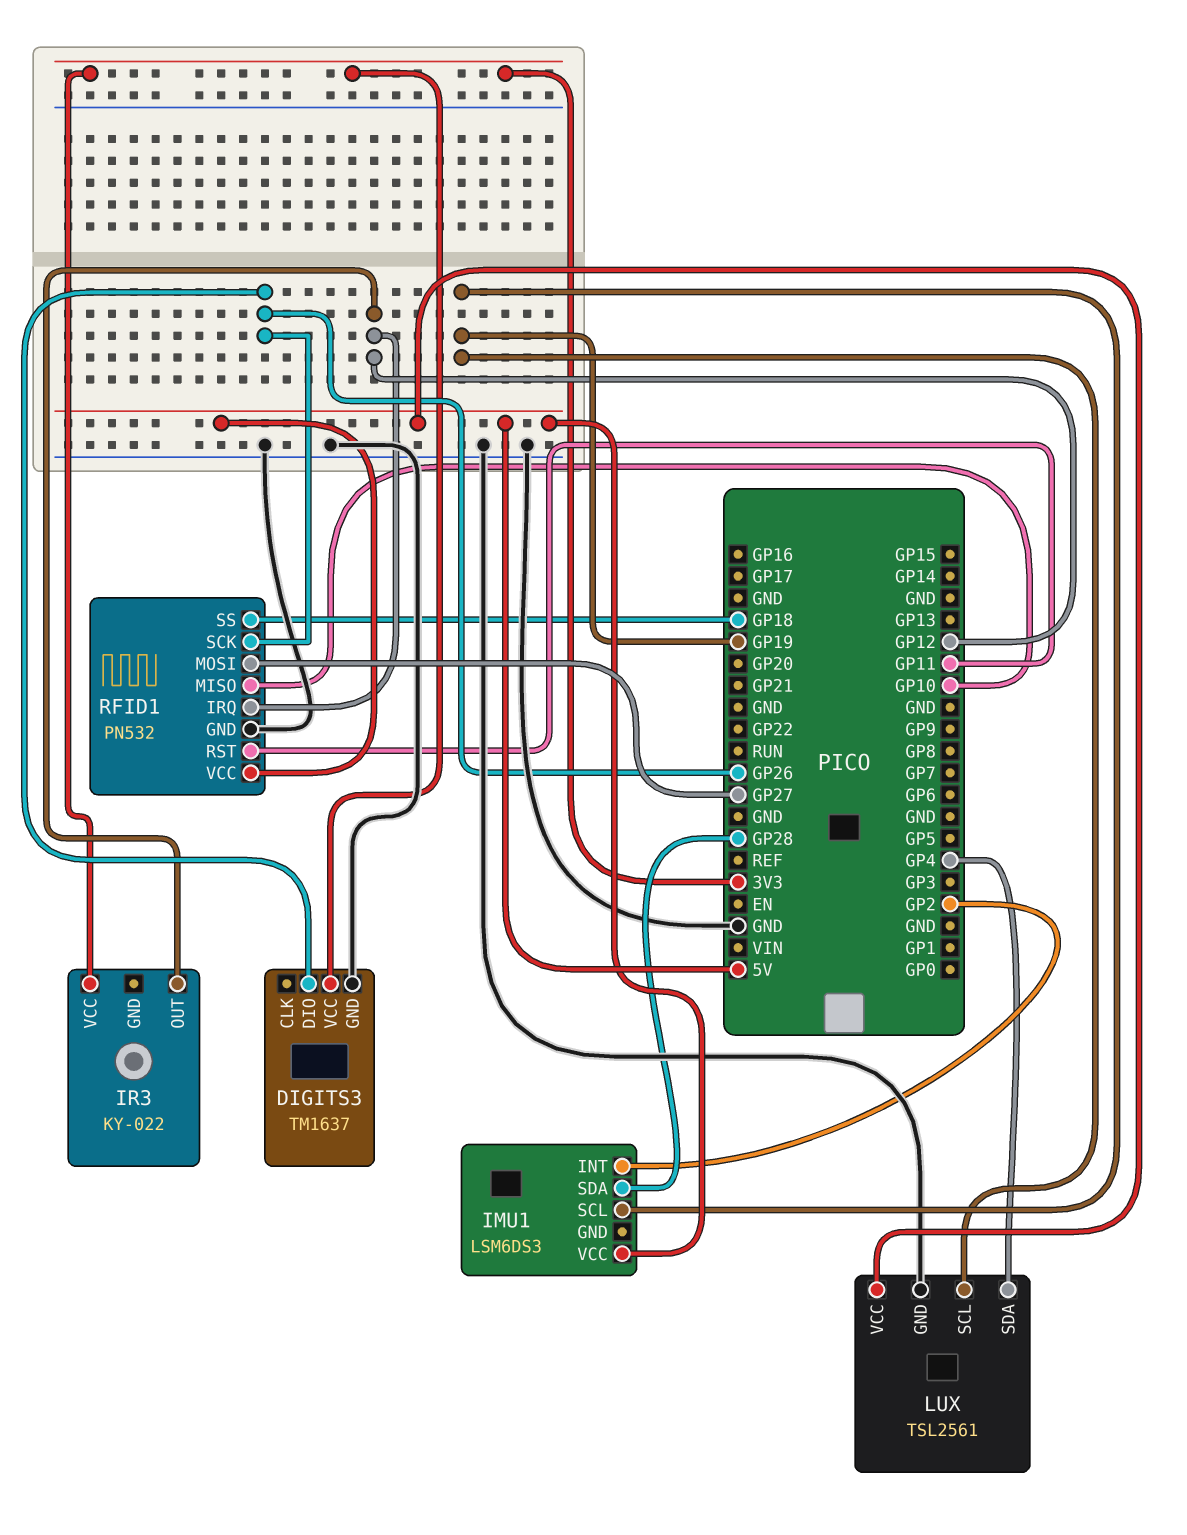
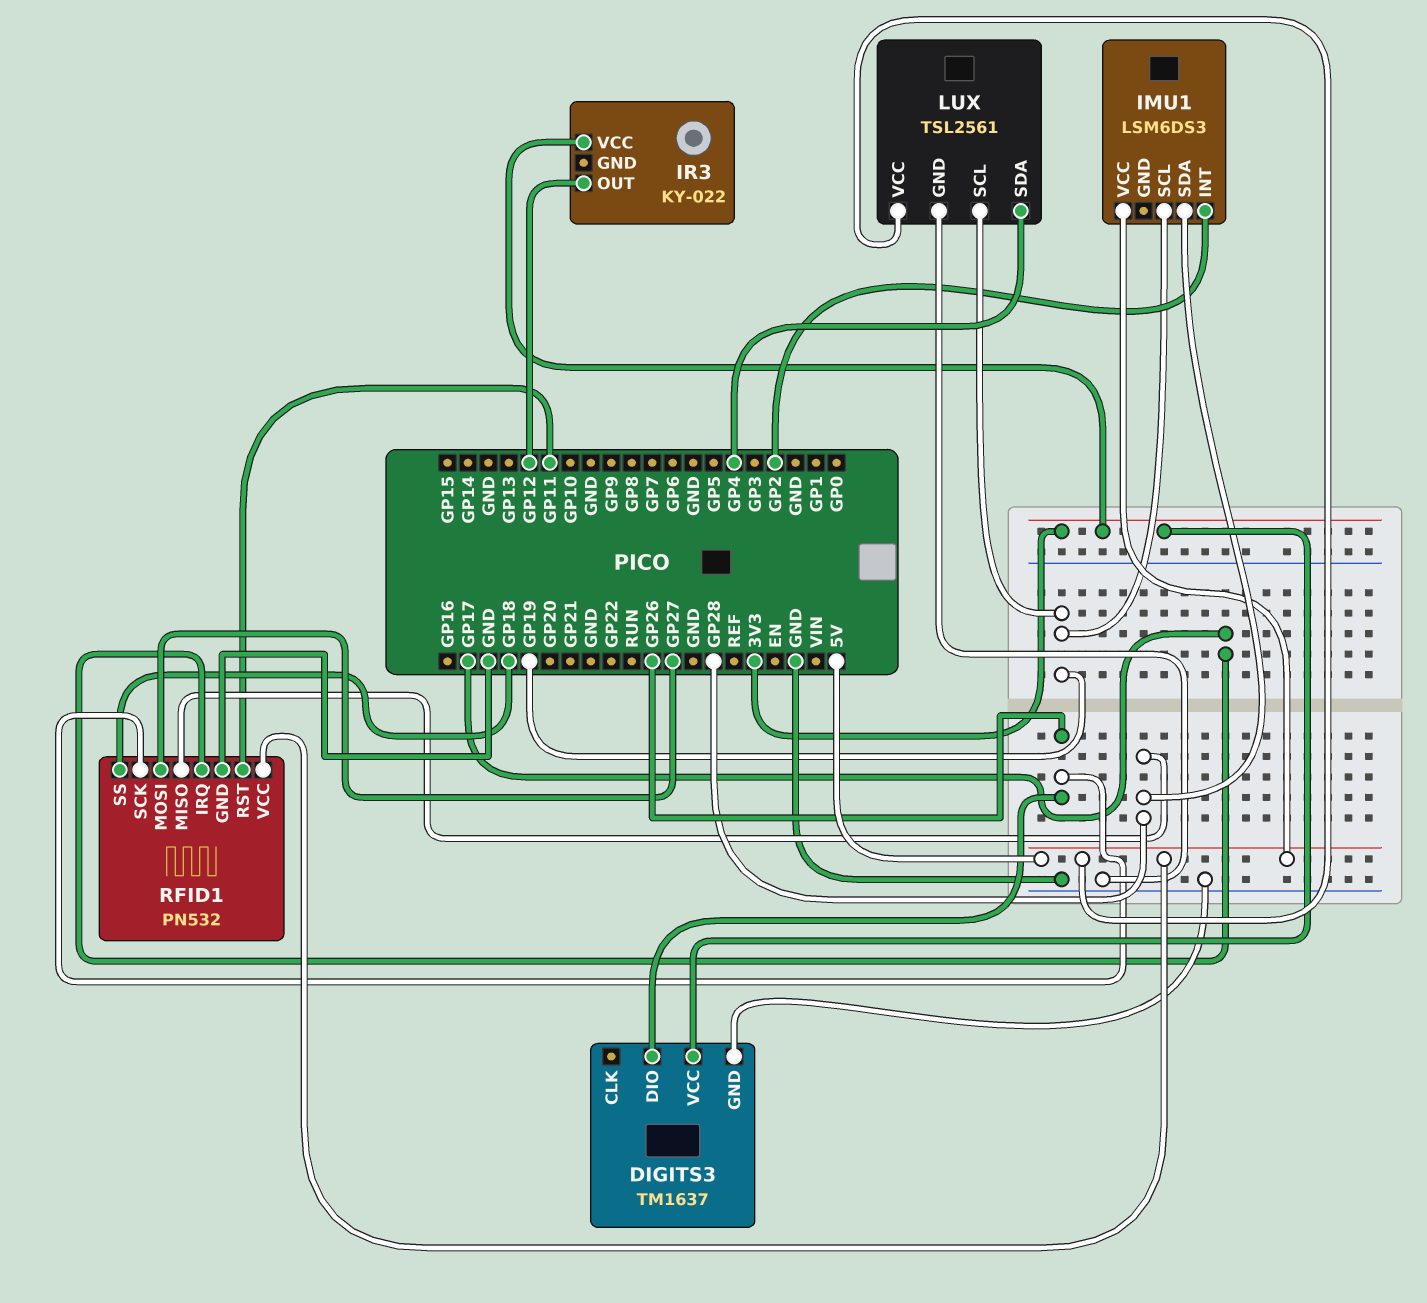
RFID1 pin IRQ: GP12 -> GP17
RFID1 pin MISO: GP10 -> GP28

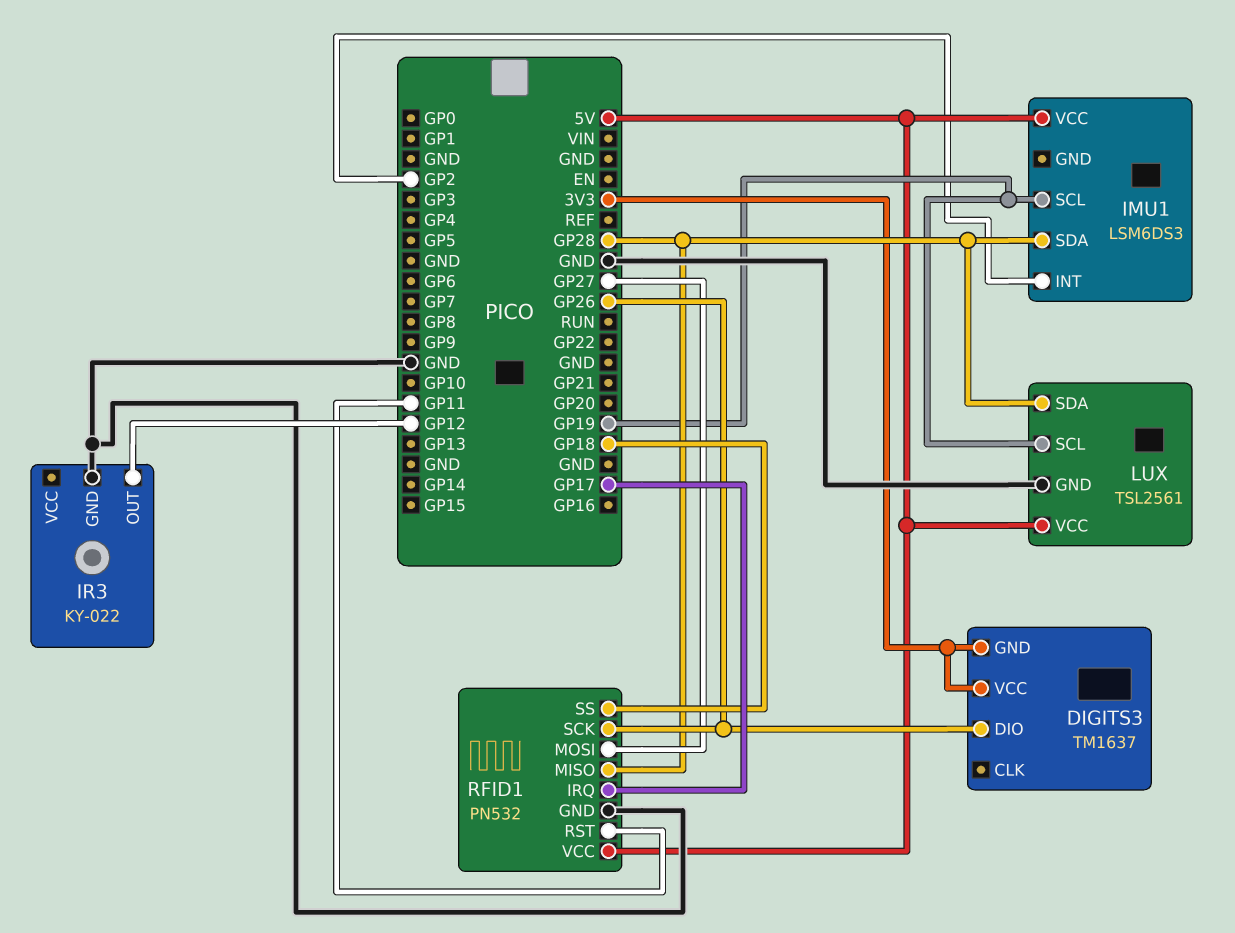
DIGITS3 pin GND: GND -> 3V3
IR3 pin GND: none -> GND
IR3 pin VCC: 3V3 -> none
LUX pin SDA: GP4 -> GP28

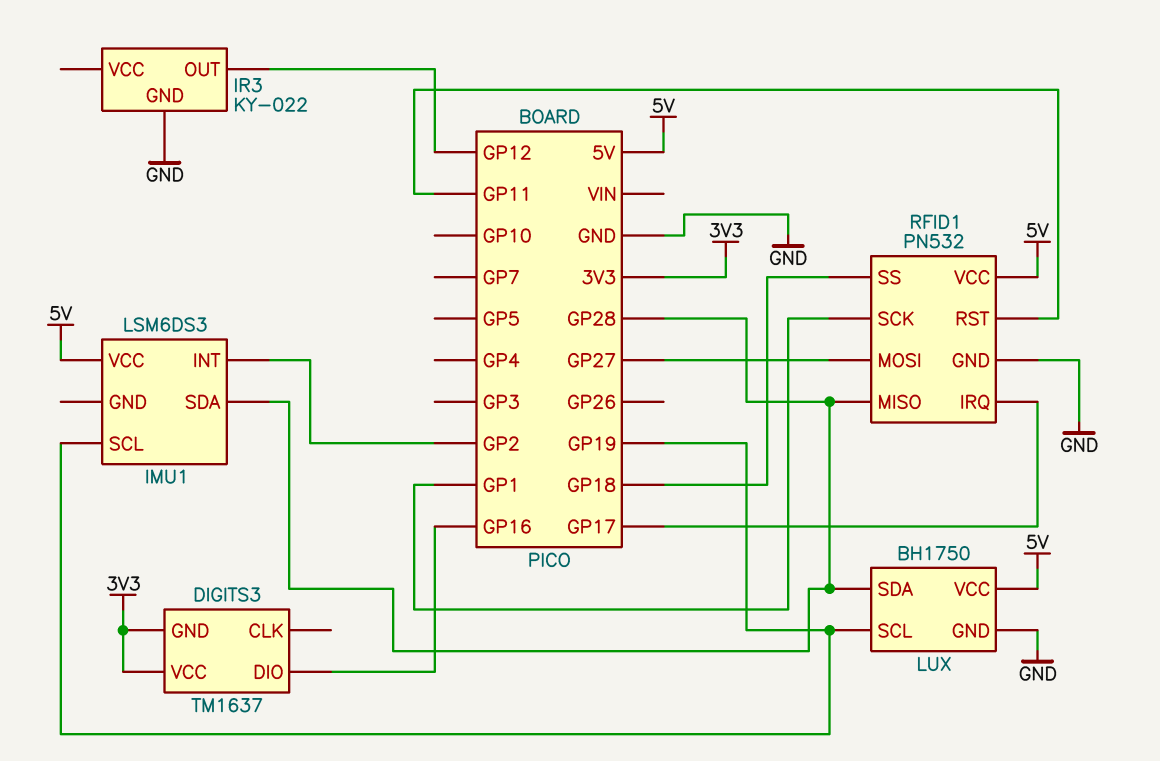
DIGITS3 pin DIO: GP26 -> GP16
LUX: TSL2561 -> BH1750
RFID1 pin SCK: GP26 -> GP1

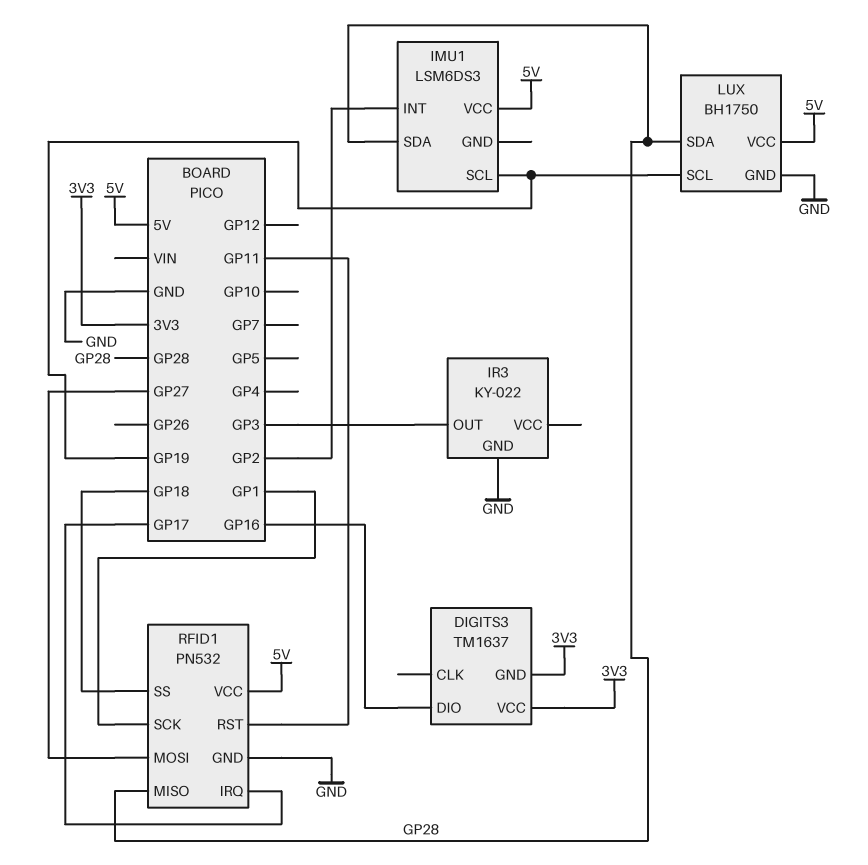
IR3 pin OUT: GP12 -> GP3

